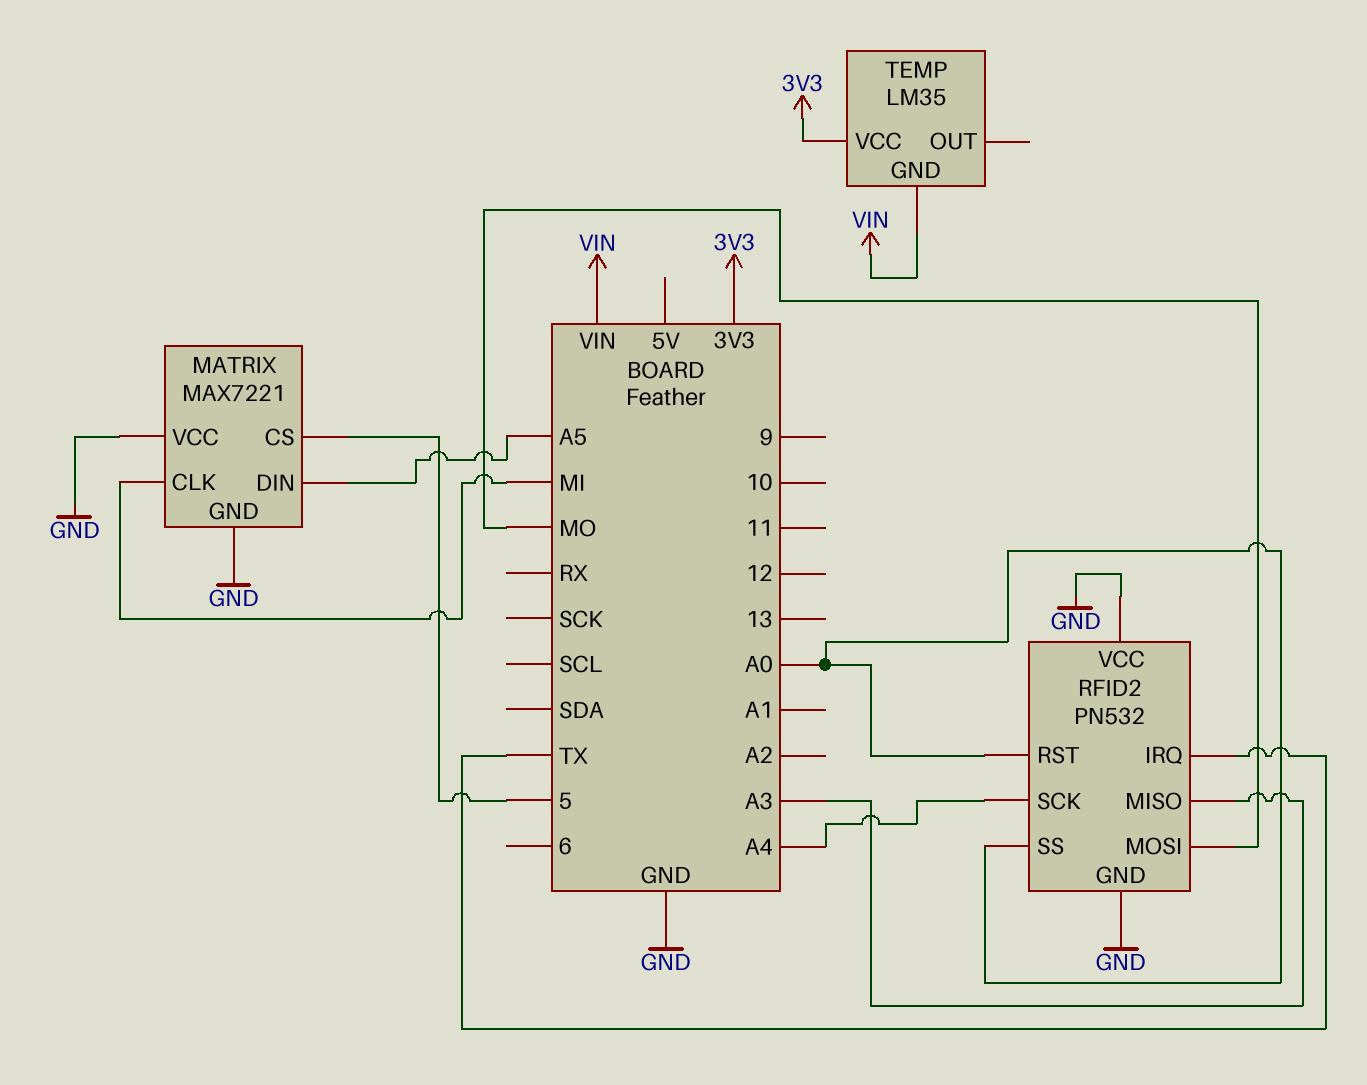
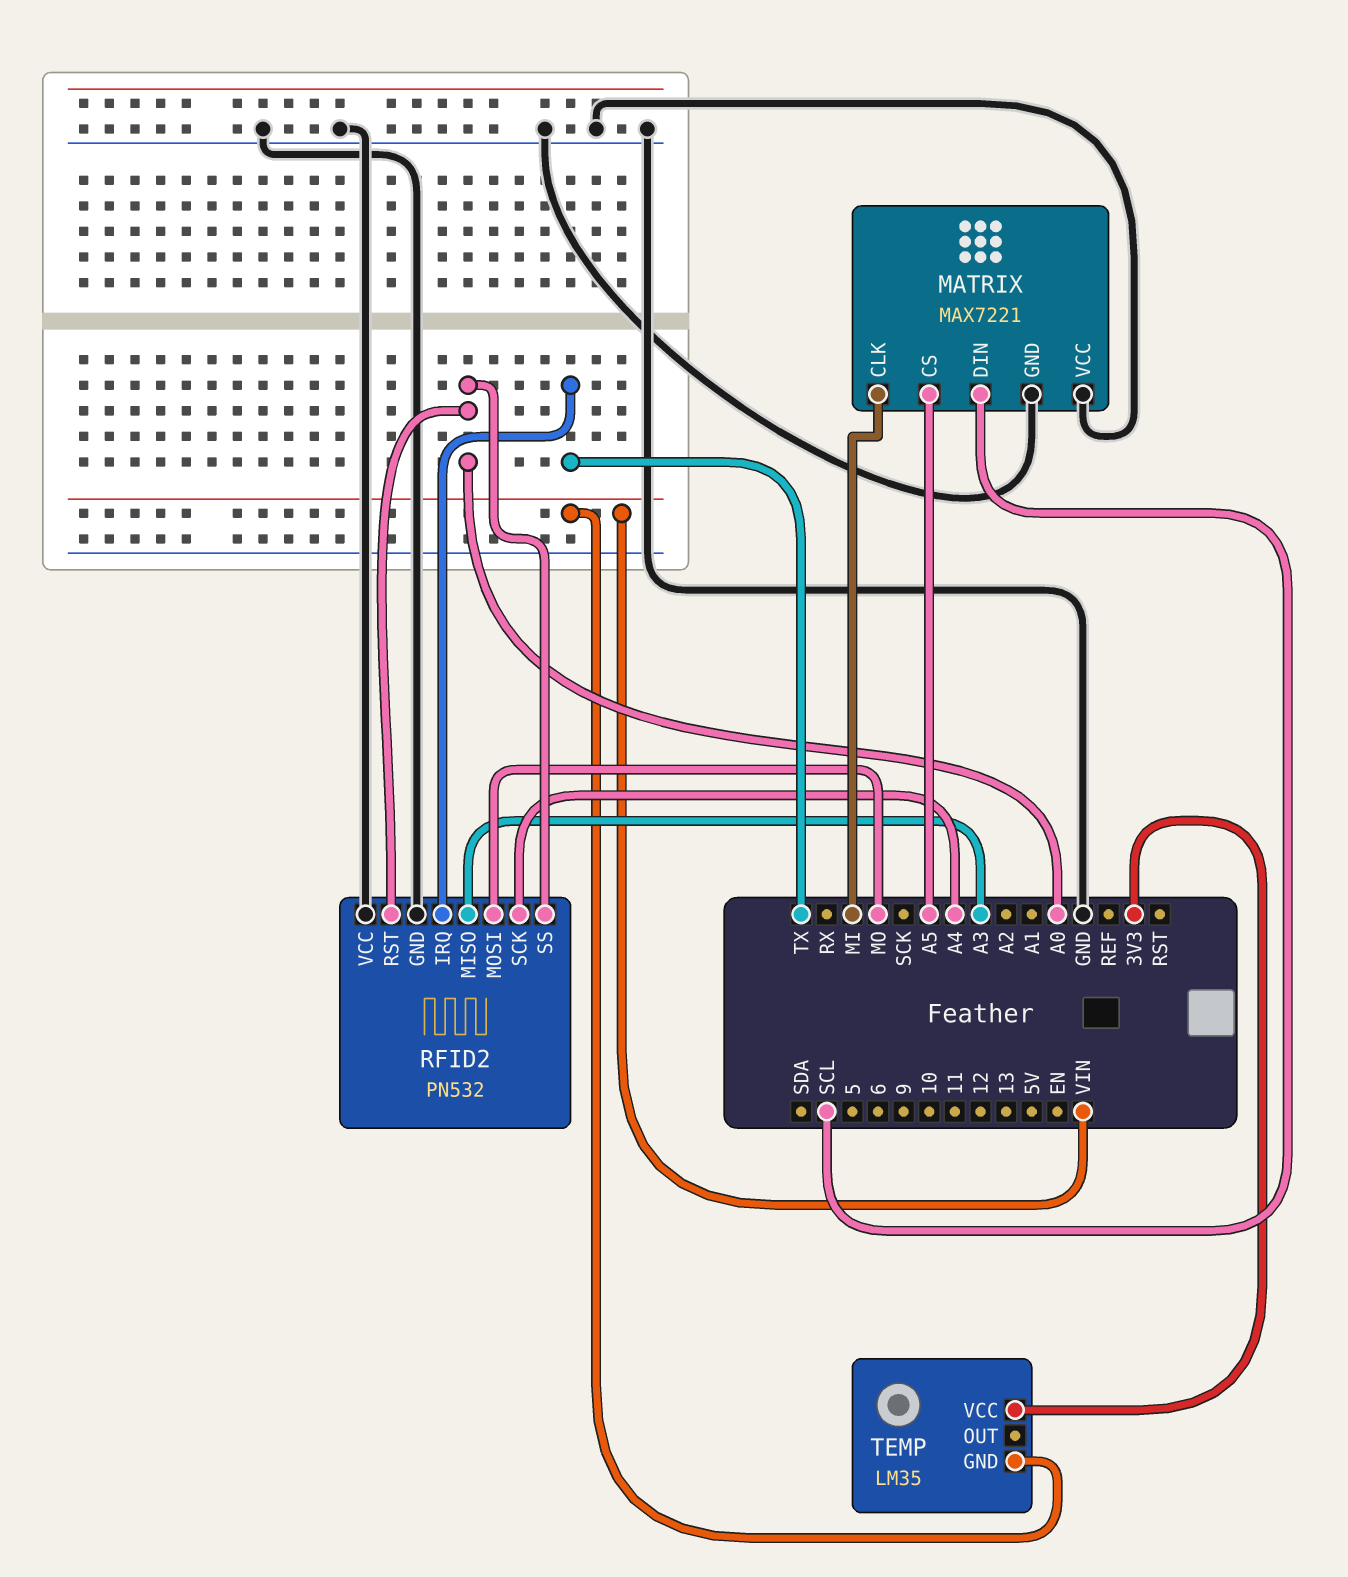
MATRIX pin CS: 5 -> A5
MATRIX pin DIN: A5 -> SCL

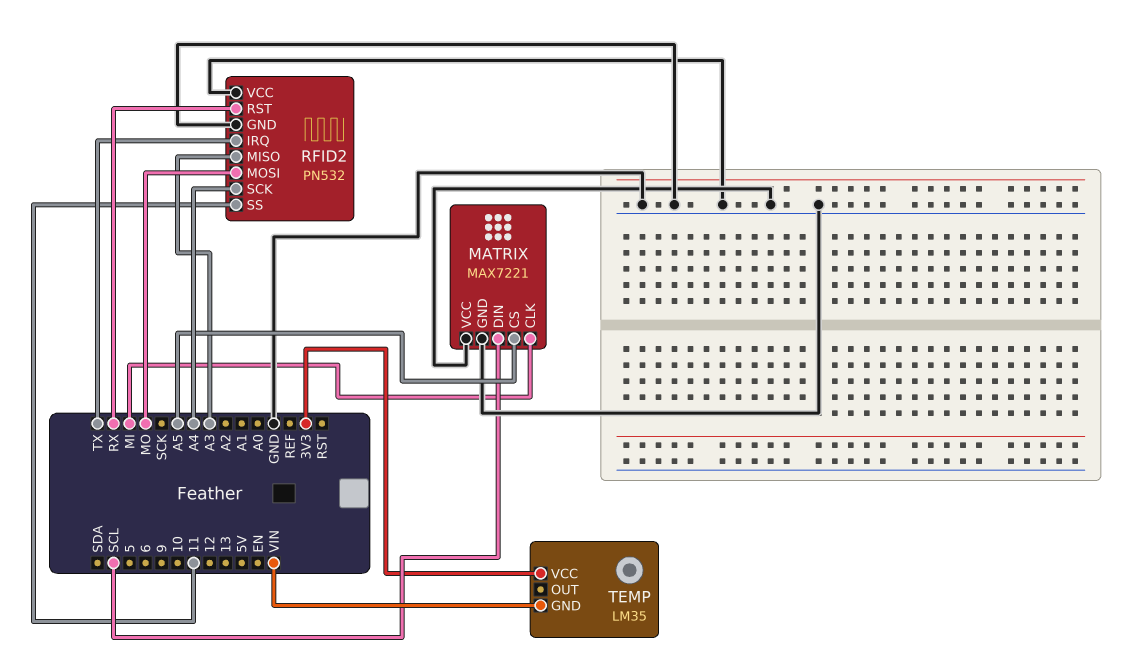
RFID2 pin RST: A0 -> RX
RFID2 pin SS: A0 -> 11

